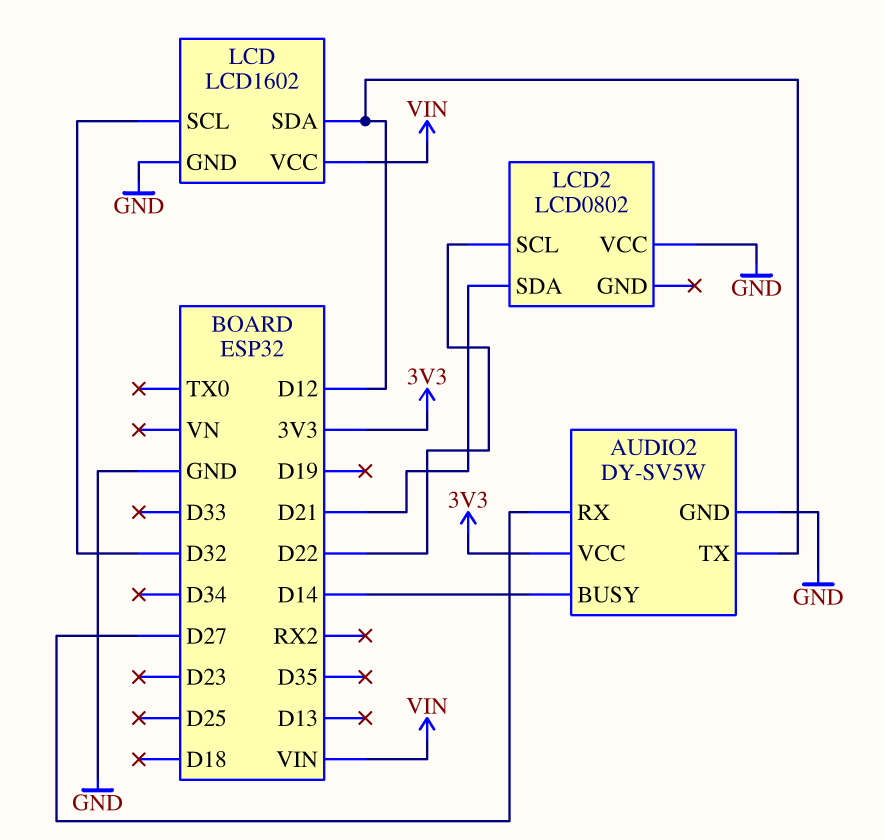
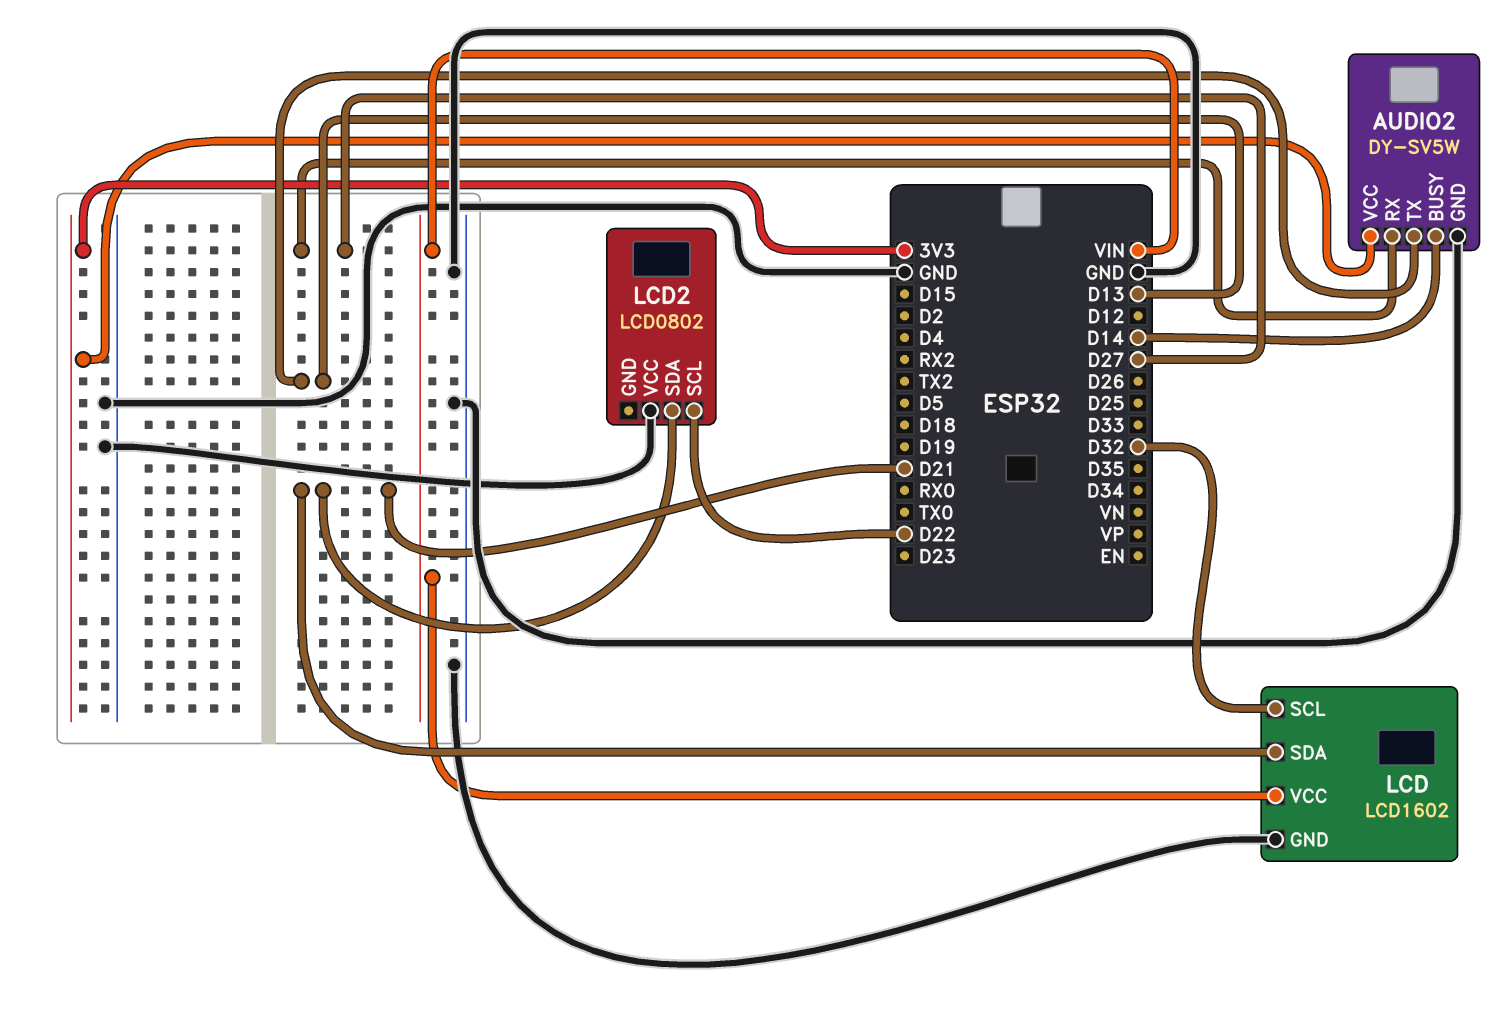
AUDIO2 pin TX: D12 -> D13
LCD pin SDA: D12 -> D21

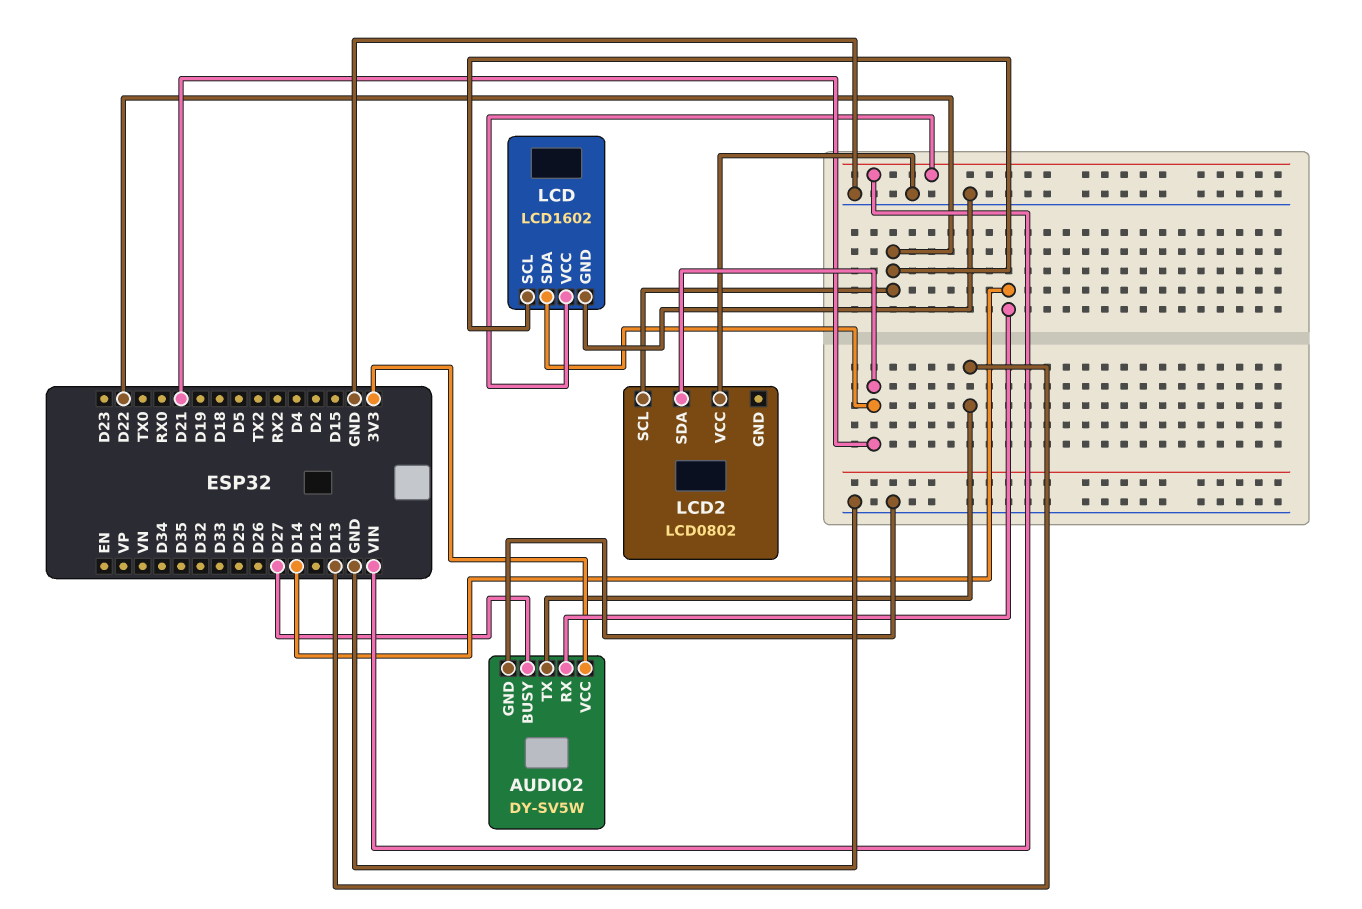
AUDIO2 pin BUSY: D14 -> D27
AUDIO2 pin RX: D27 -> D14
LCD pin SCL: D32 -> D22

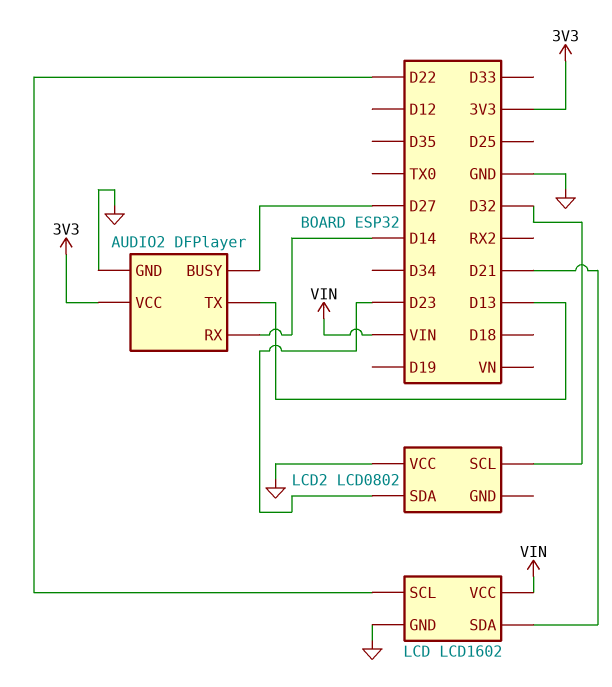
AUDIO2: DY-SV5W -> DFPlayer
LCD2 pin SCL: D22 -> D32
LCD2 pin SDA: D21 -> D23

